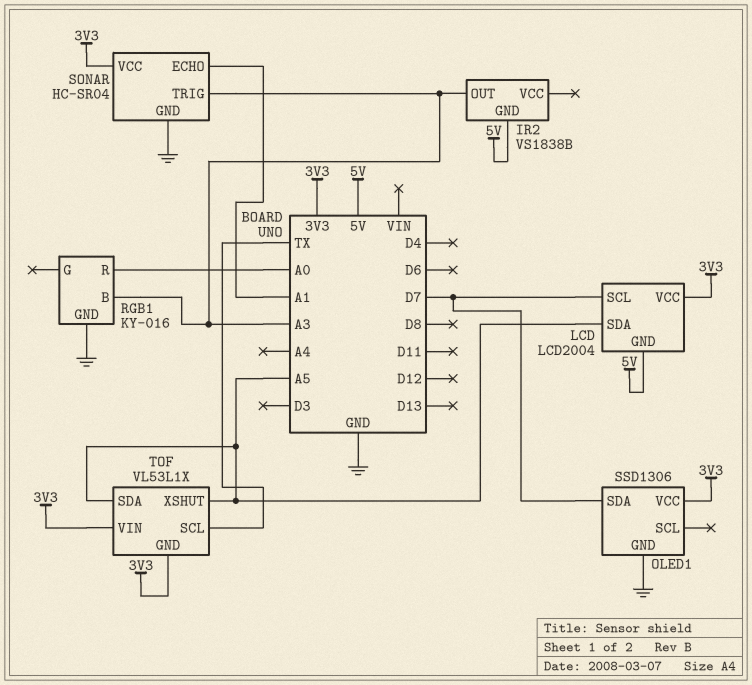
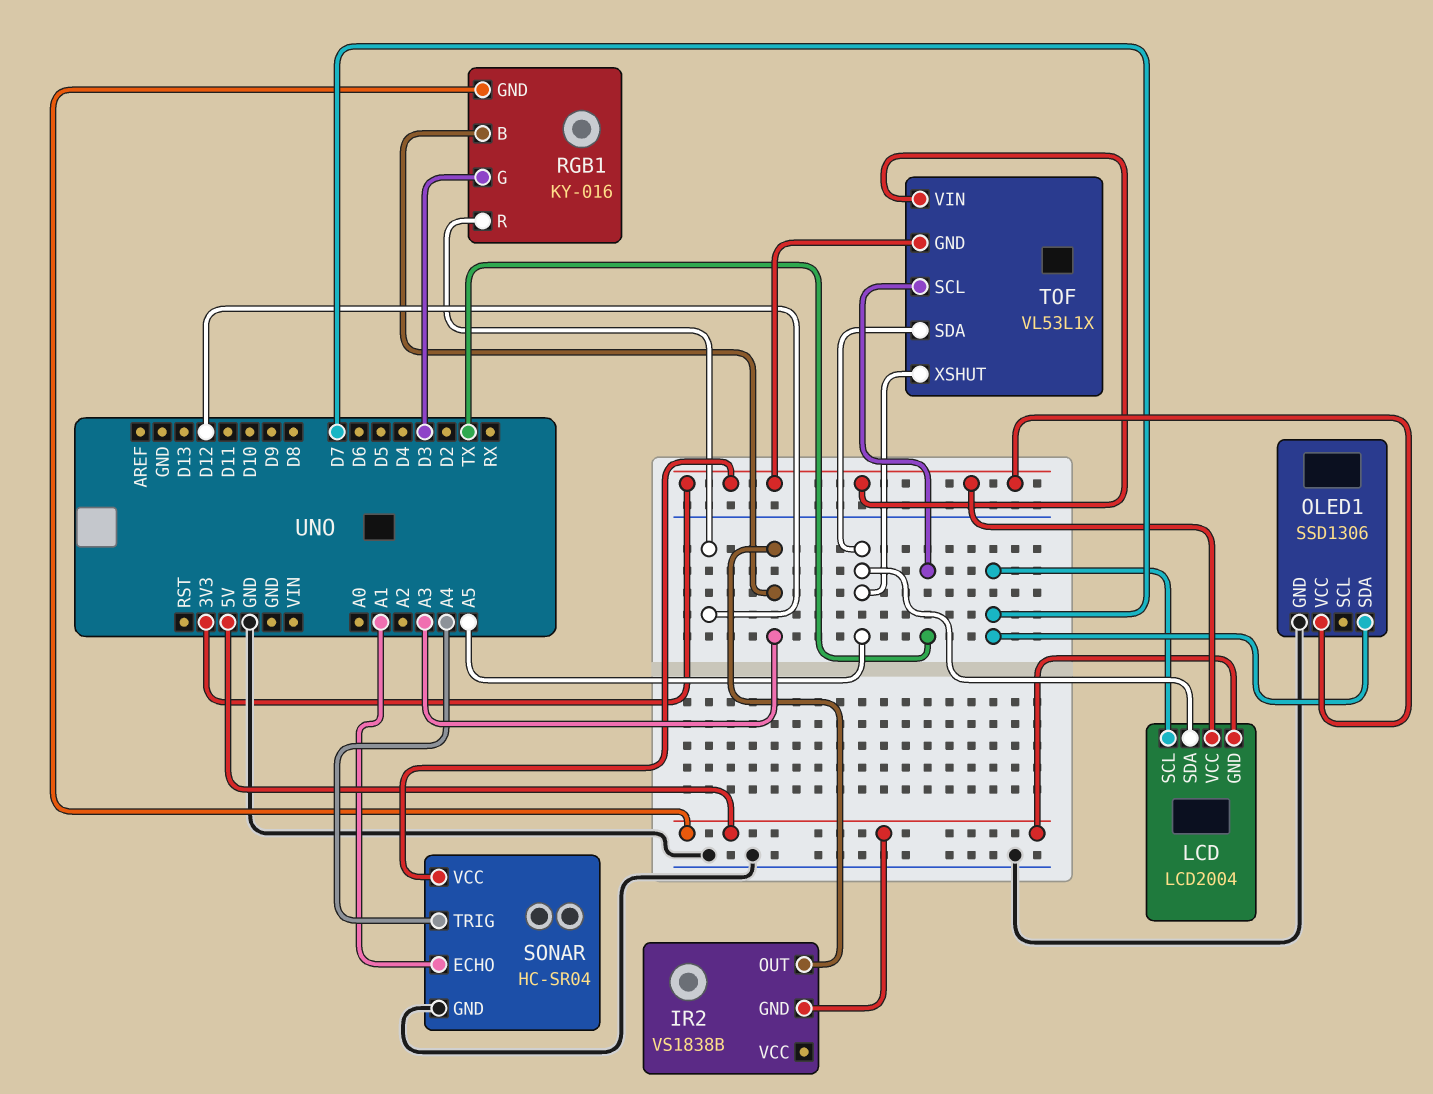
RGB1 pin G: none -> D3
RGB1 pin GND: GND -> 5V
RGB1 pin R: A0 -> D12
SONAR pin TRIG: A3 -> A4

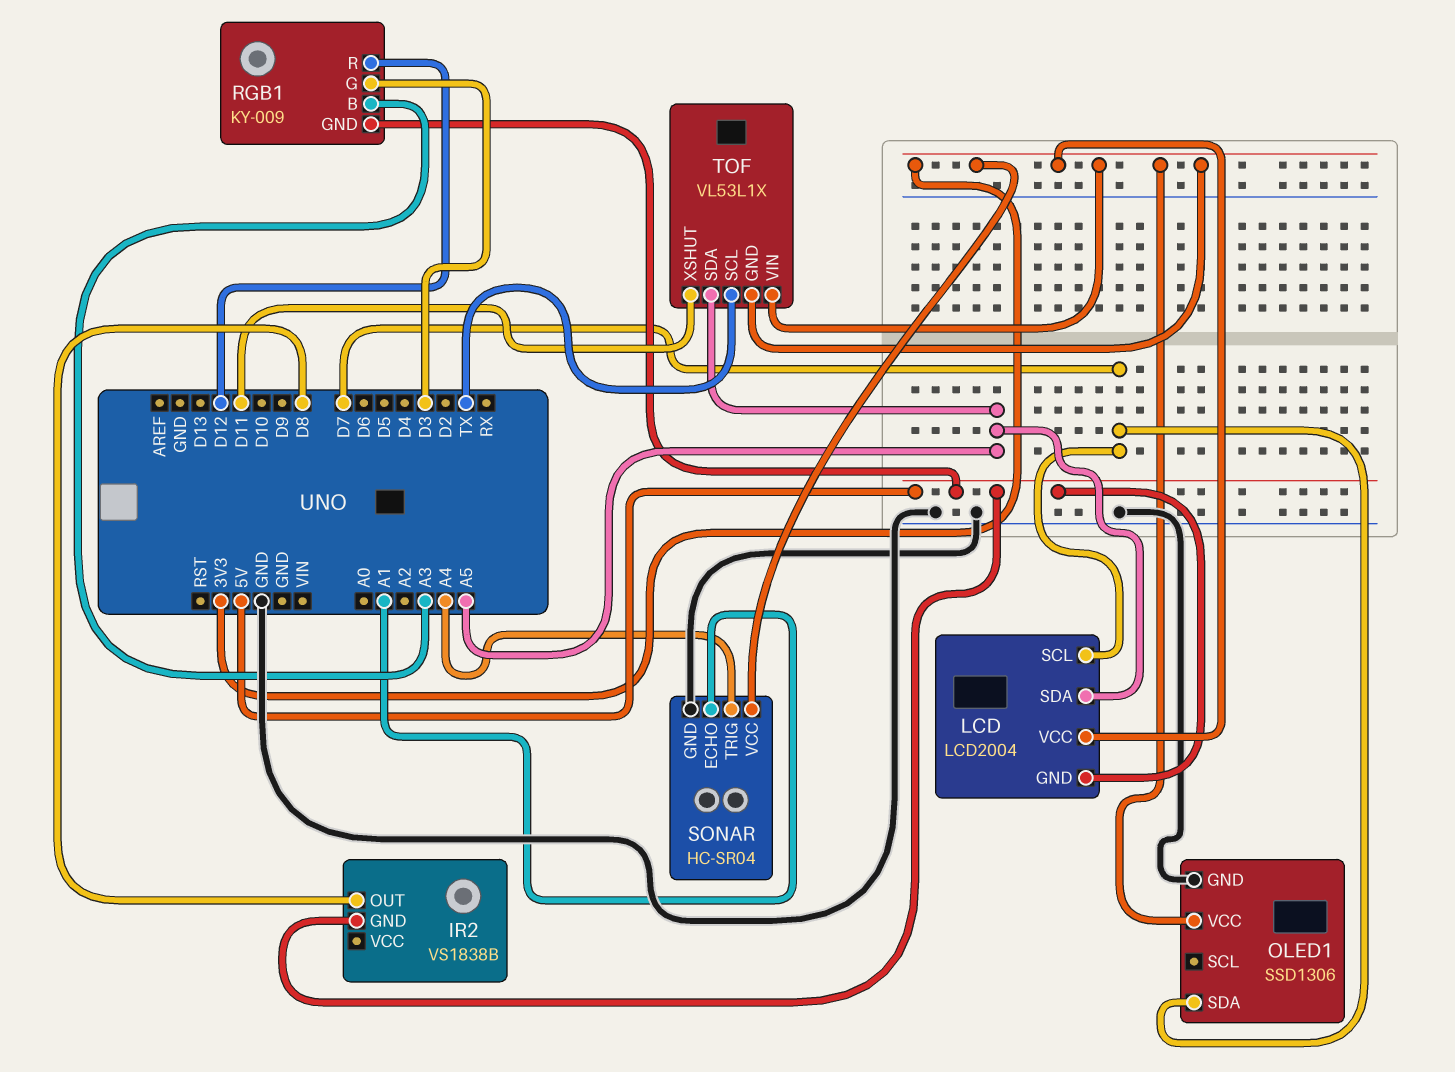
IR2 pin OUT: A3 -> D8
RGB1: KY-016 -> KY-009
TOF pin XSHUT: A5 -> D11

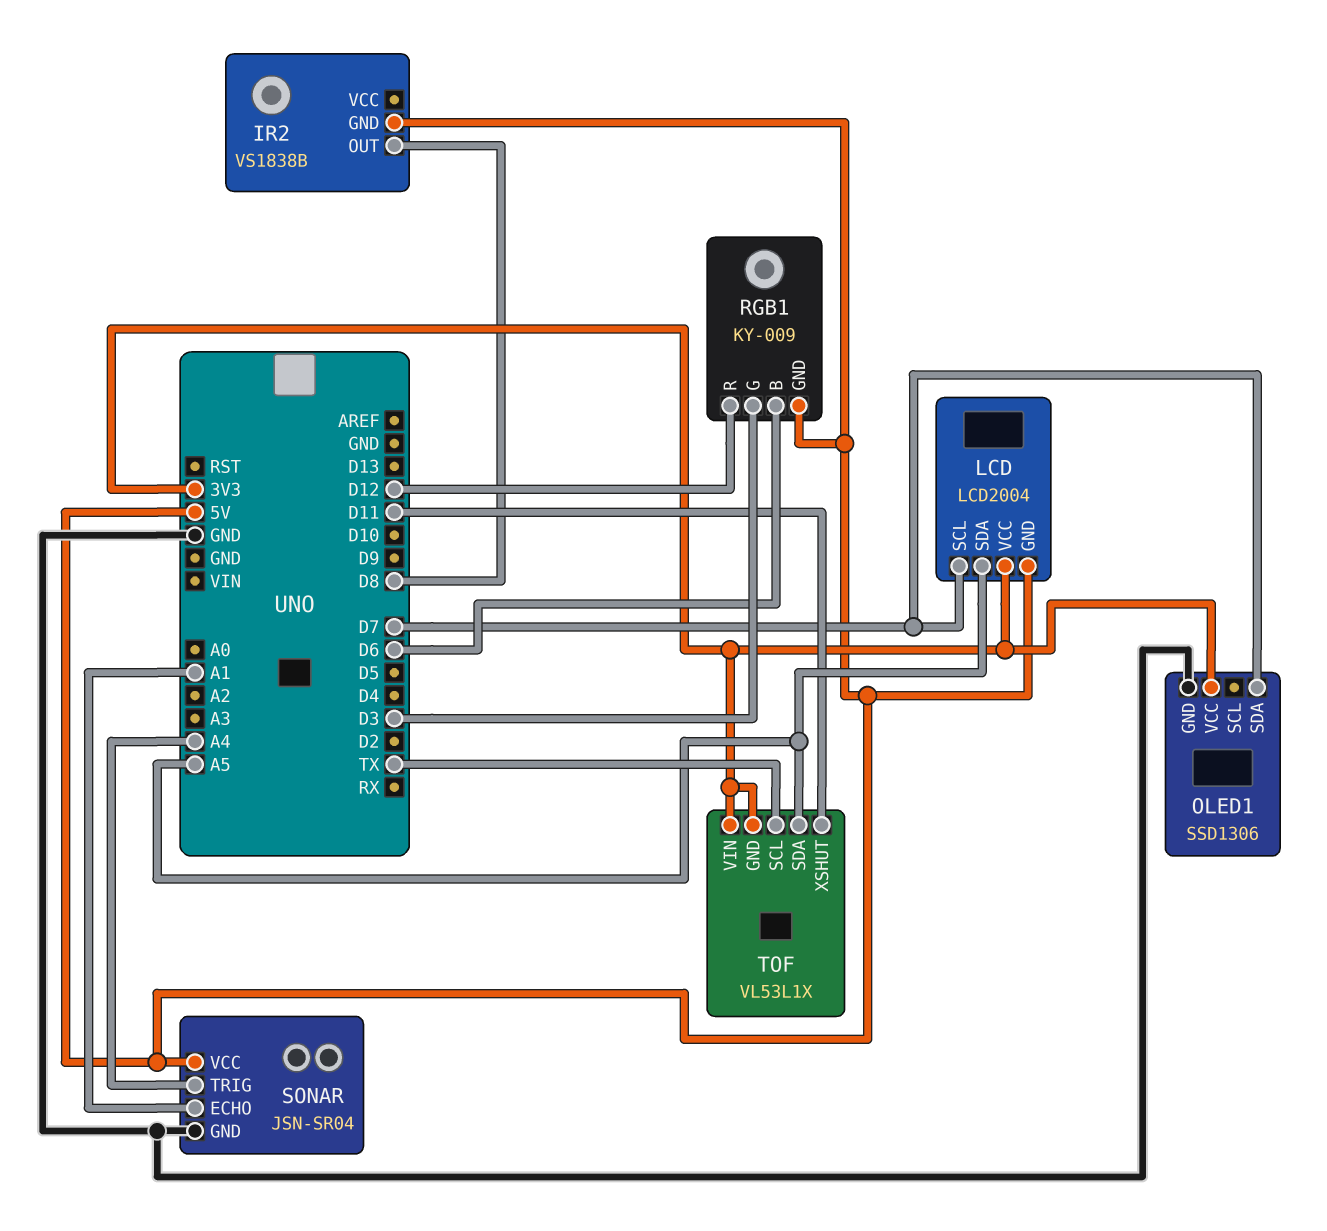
RGB1 pin B: A3 -> D6
SONAR: HC-SR04 -> JSN-SR04
SONAR pin VCC: 3V3 -> 5V

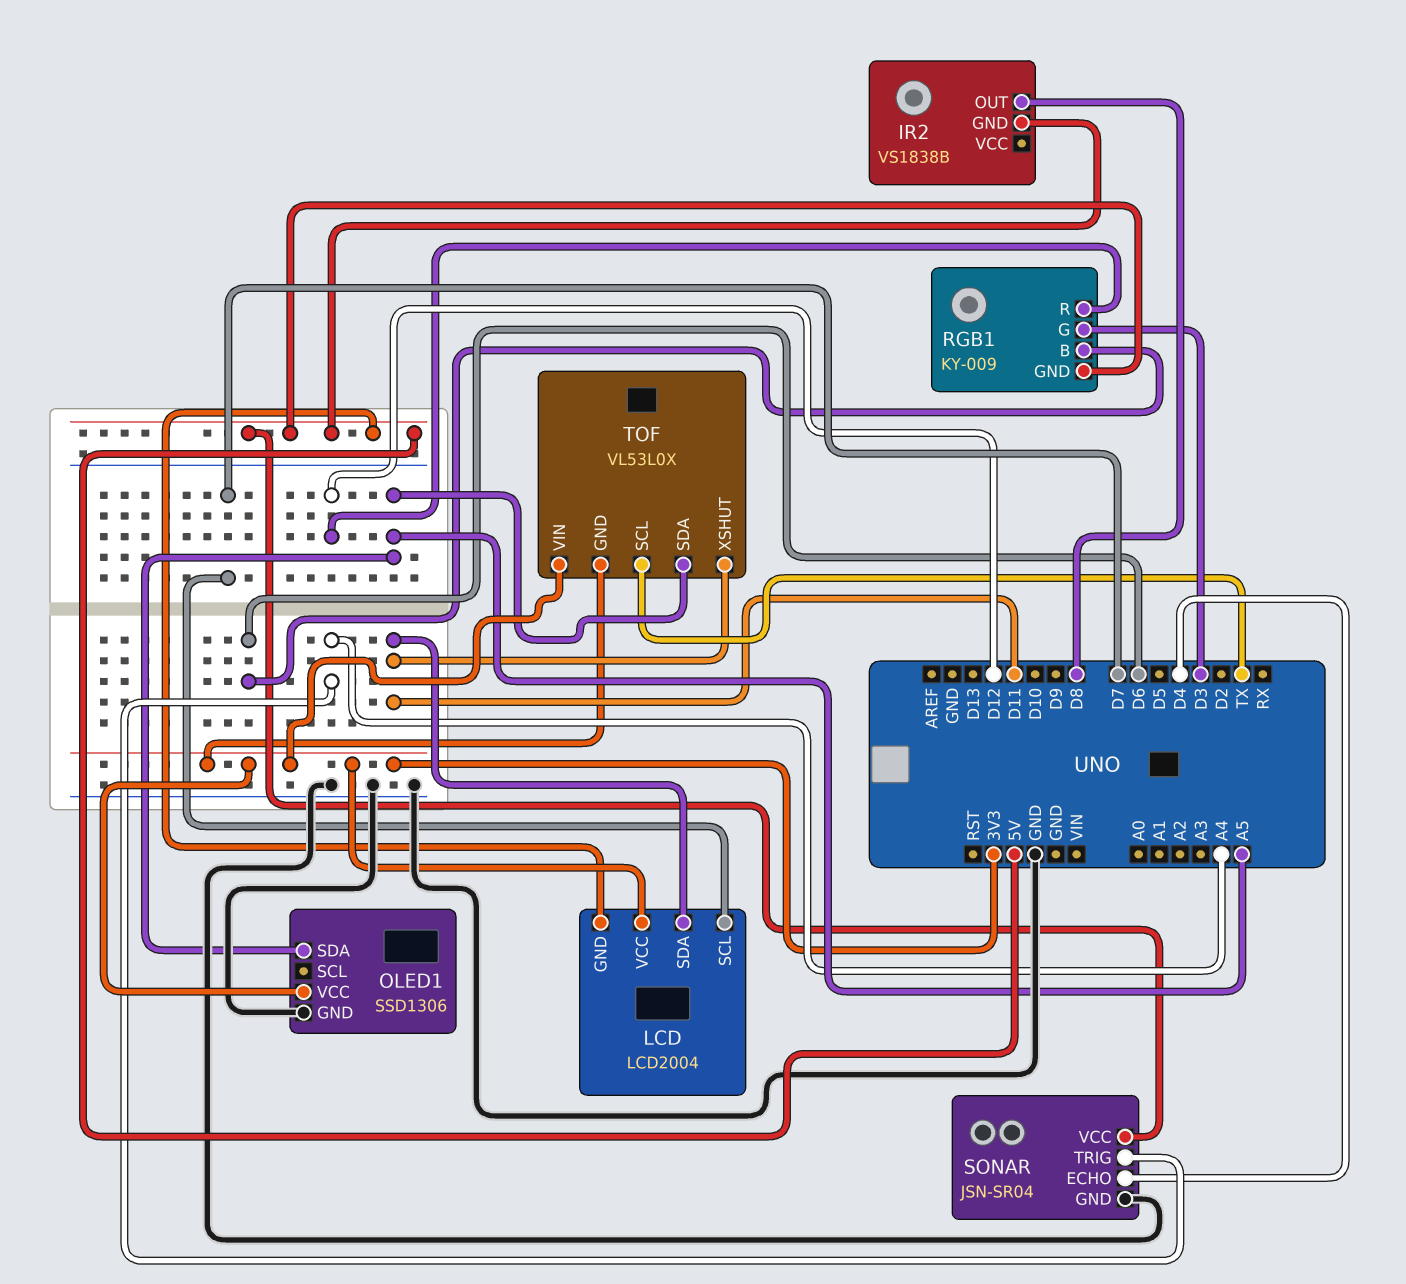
LCD pin SDA: A5 -> D11
OLED1 pin SDA: D7 -> A5
SONAR pin ECHO: A1 -> D4
TOF: VL53L1X -> VL53L0X

